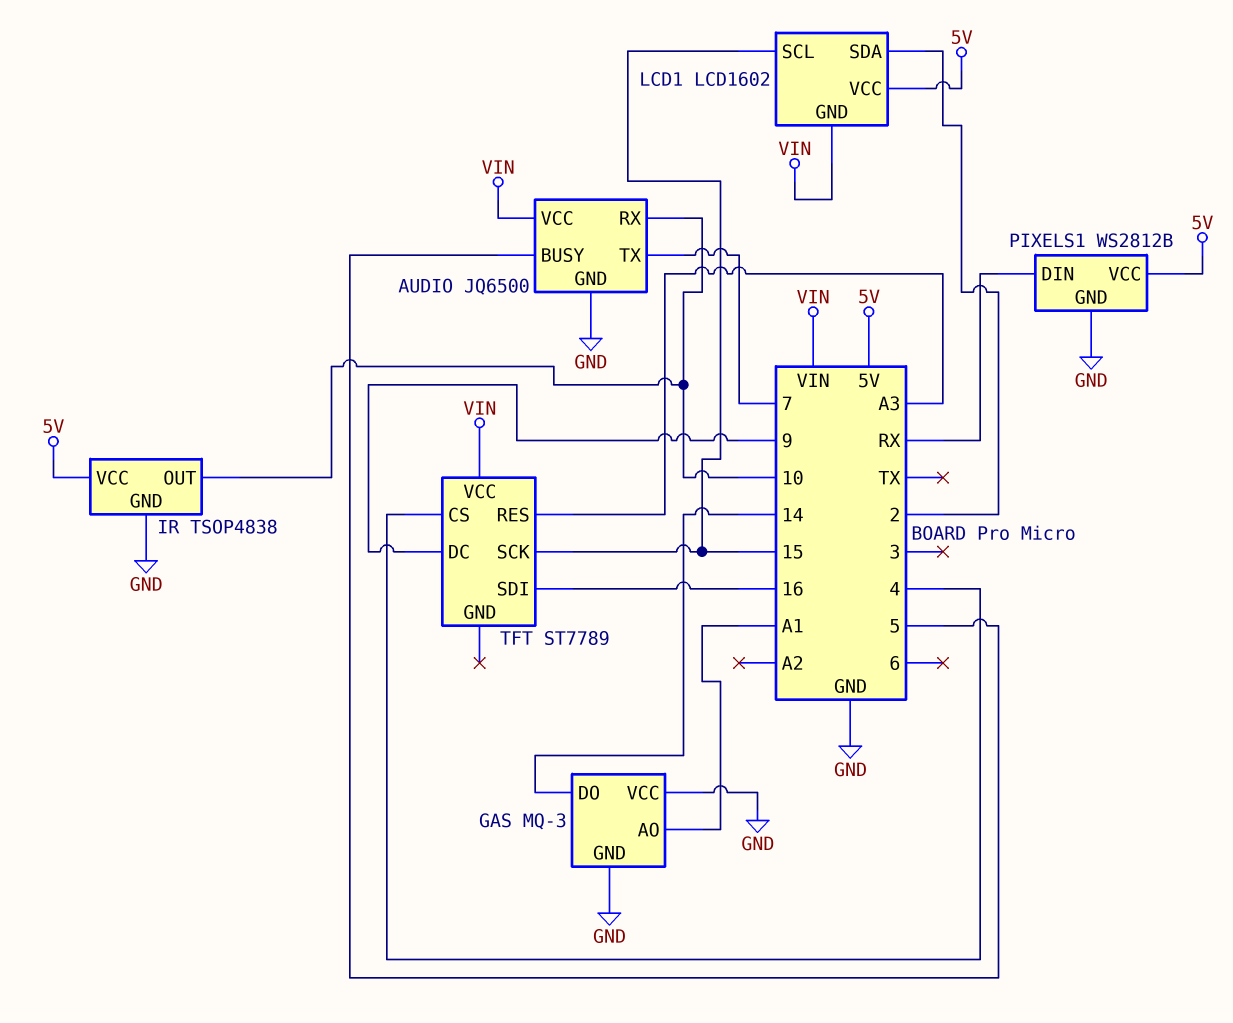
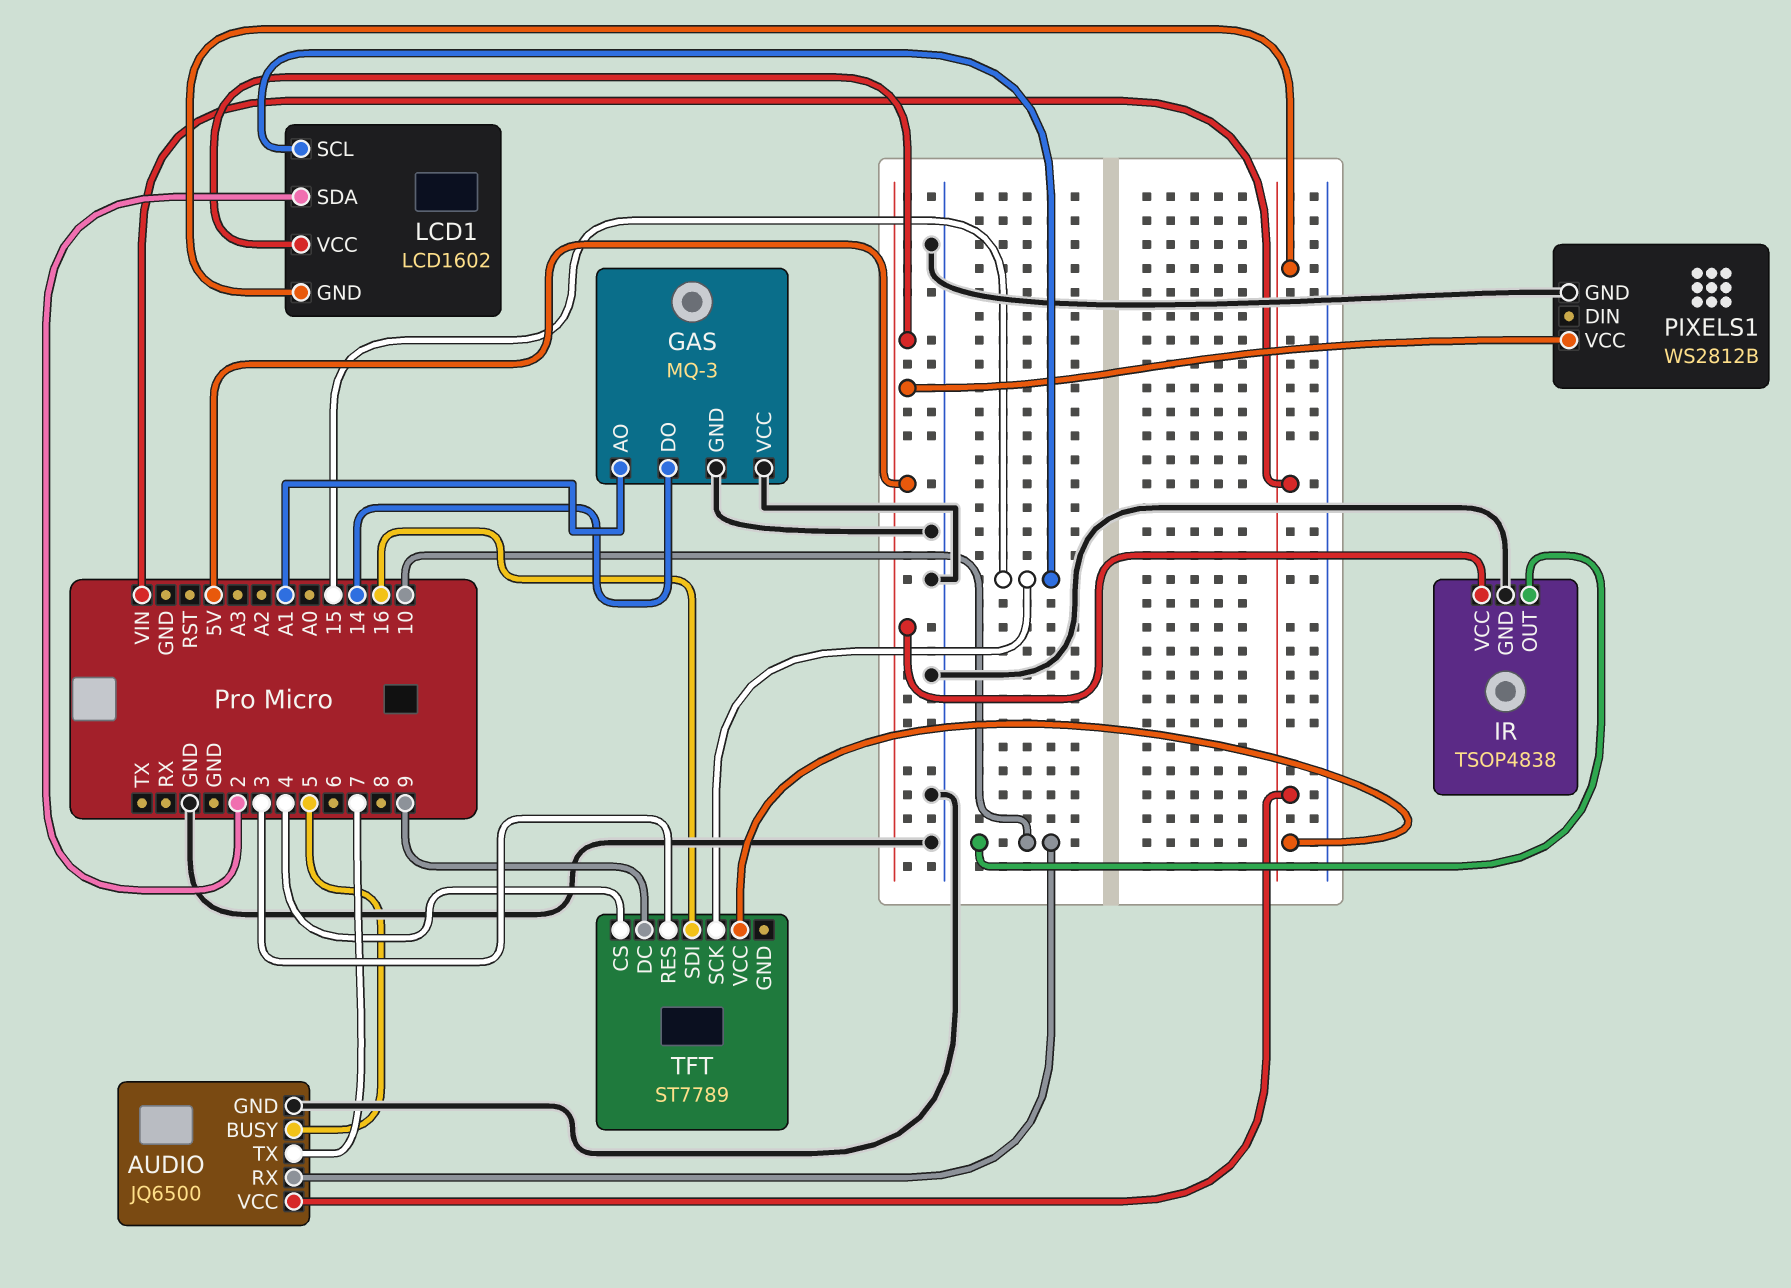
PIXELS1 pin DIN: RX -> none
TFT pin RES: A3 -> 3

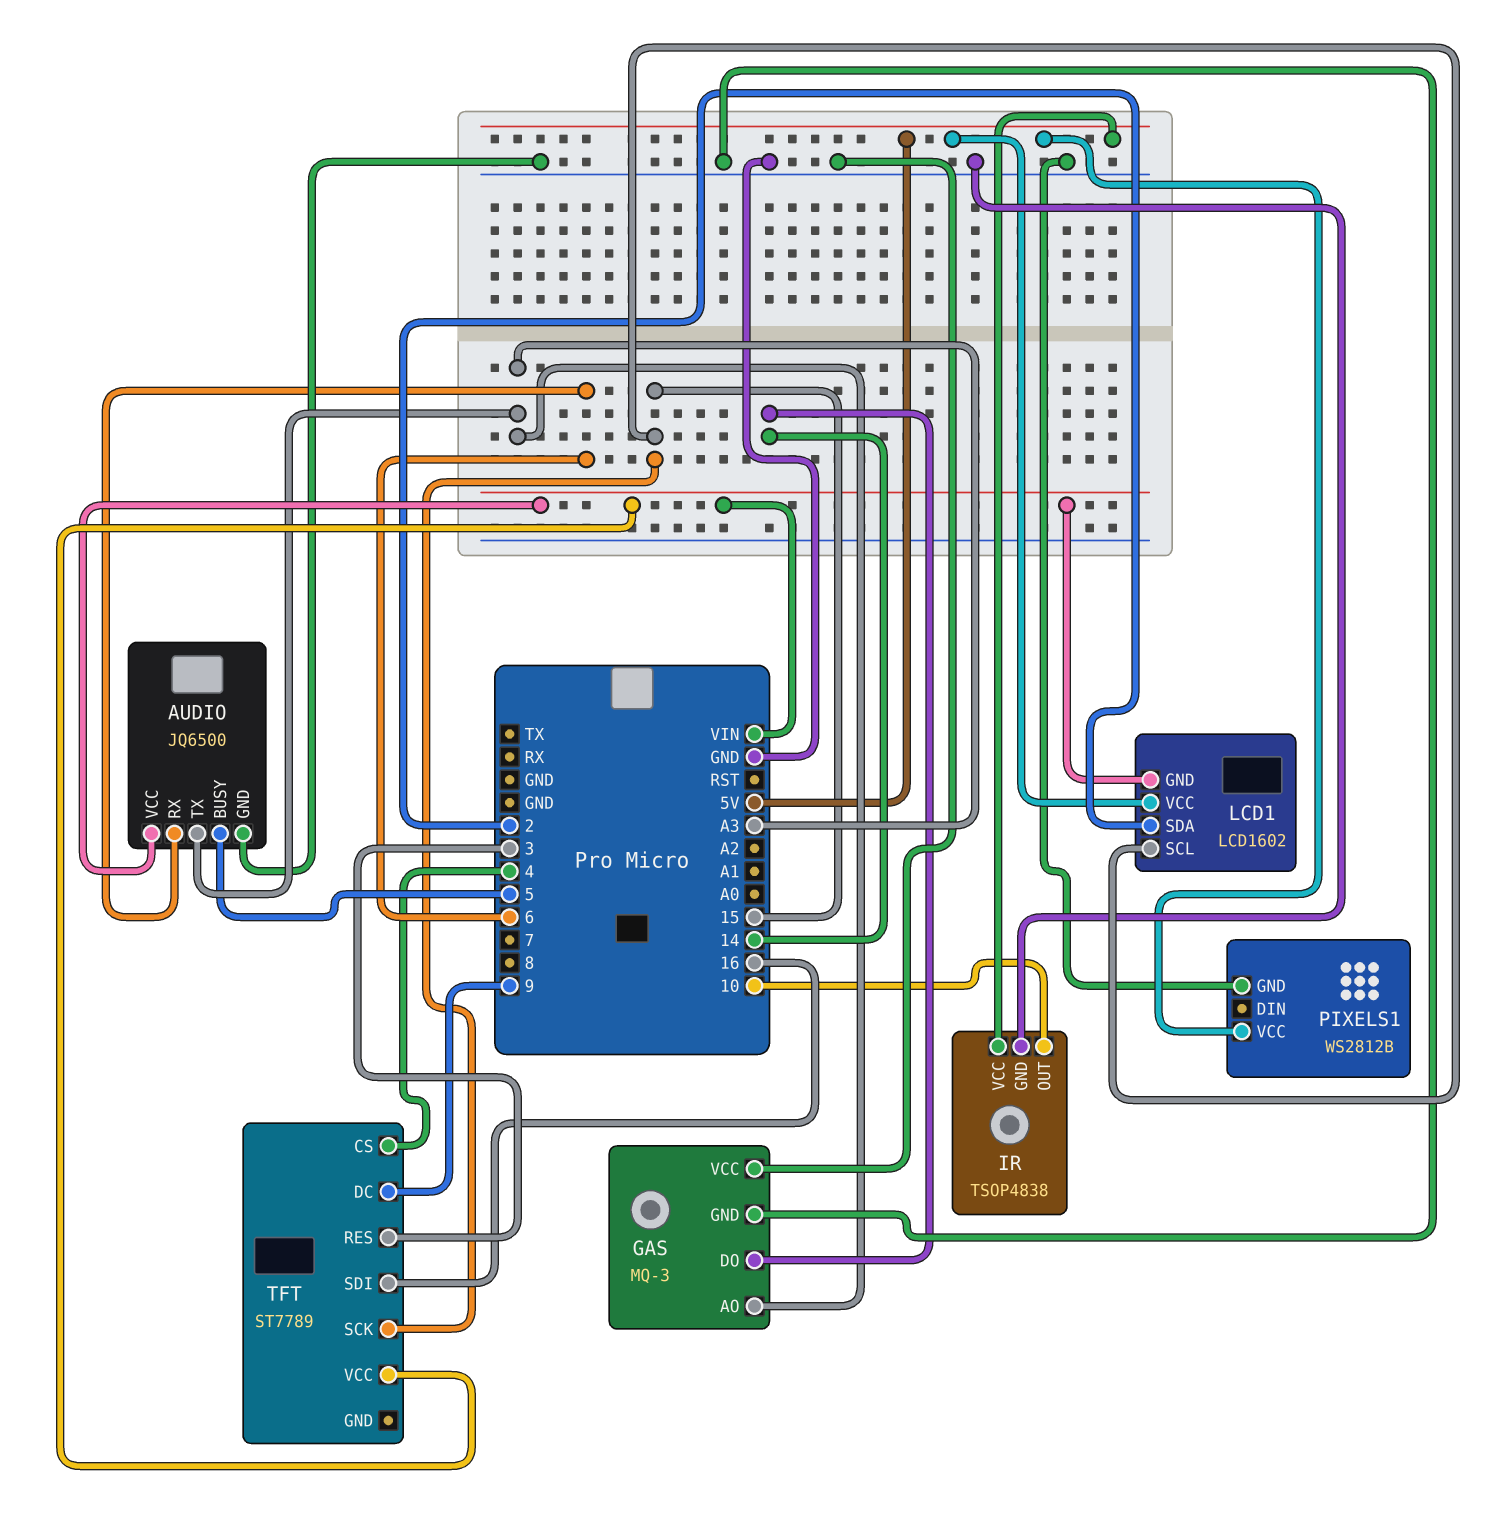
AUDIO pin RX: 10 -> 6
AUDIO pin TX: 7 -> A3
GAS pin AO: A1 -> A3

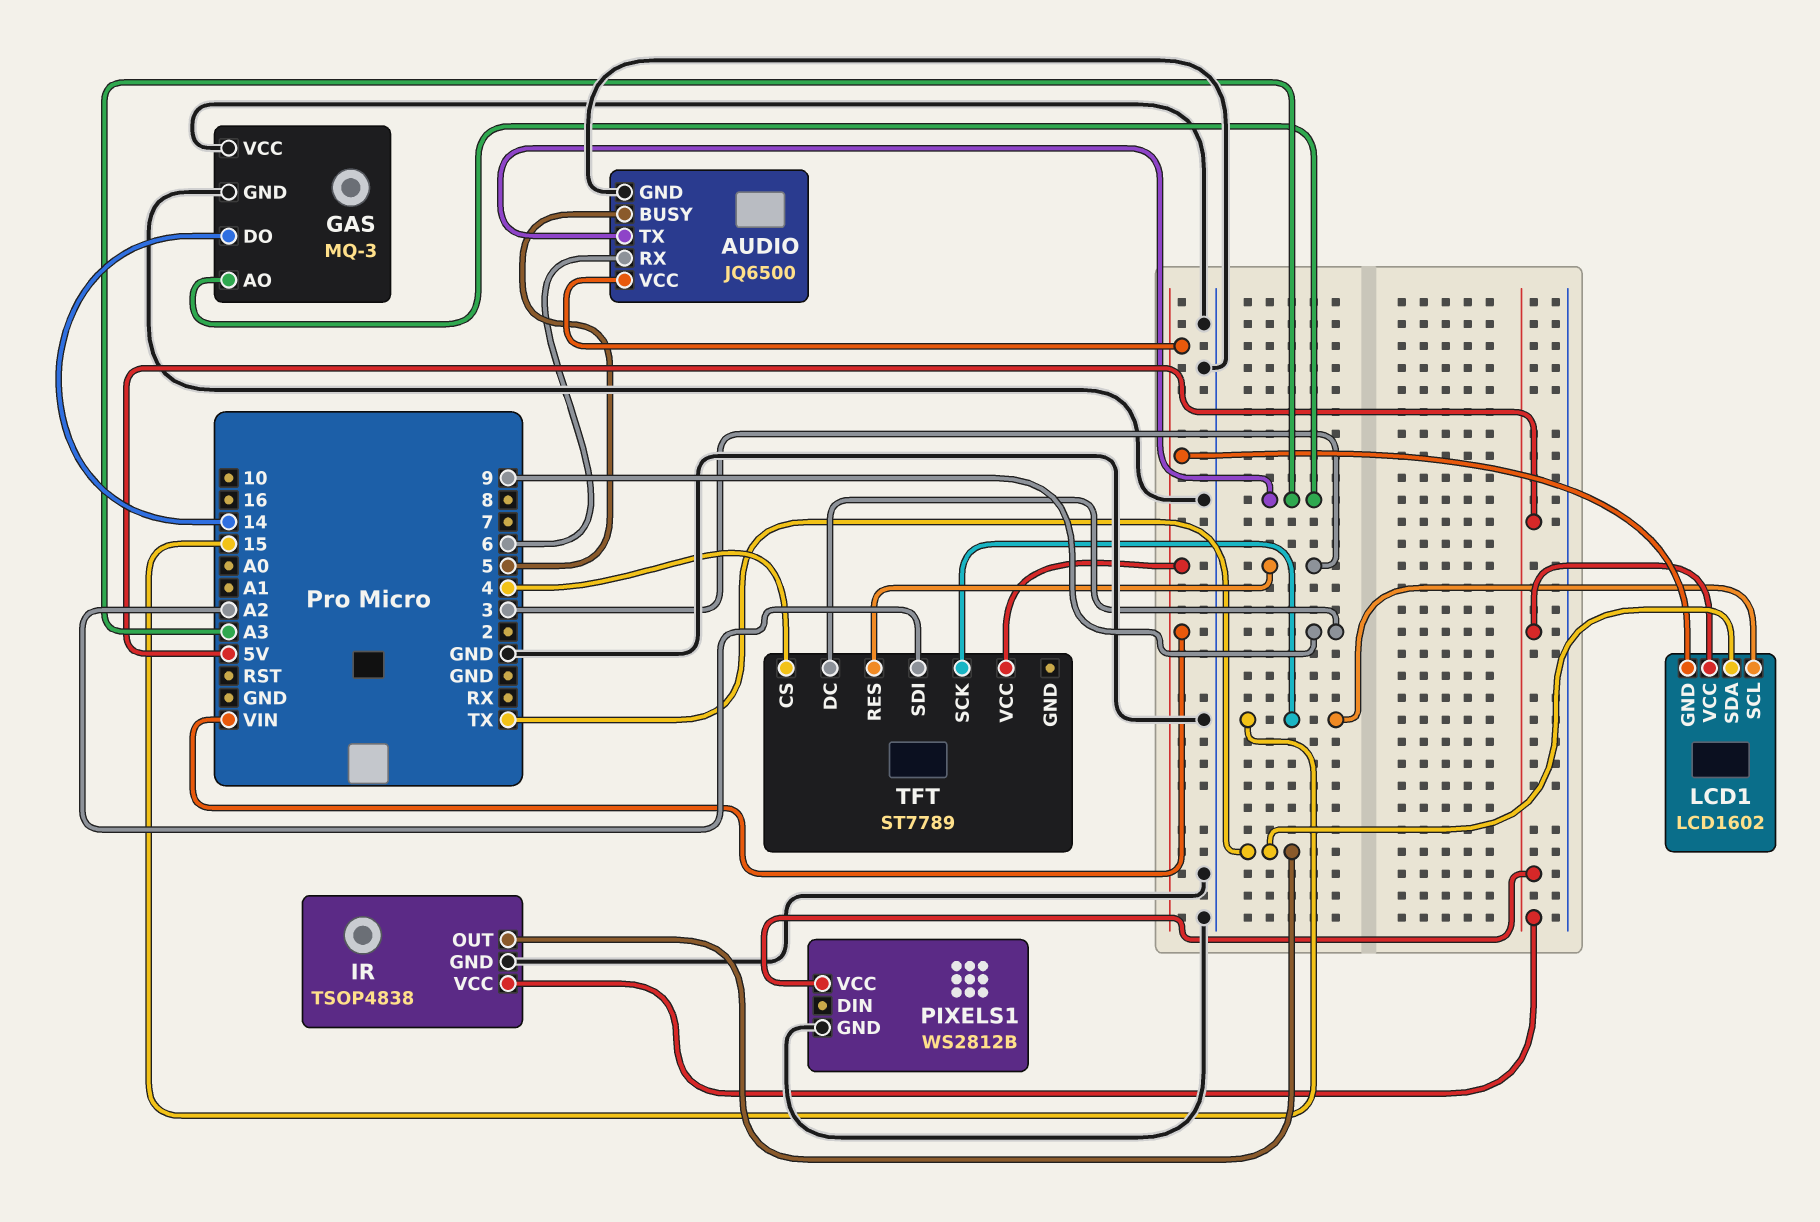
IR pin OUT: 10 -> TX
LCD1 pin SDA: 2 -> TX
TFT pin SDI: 16 -> A2

